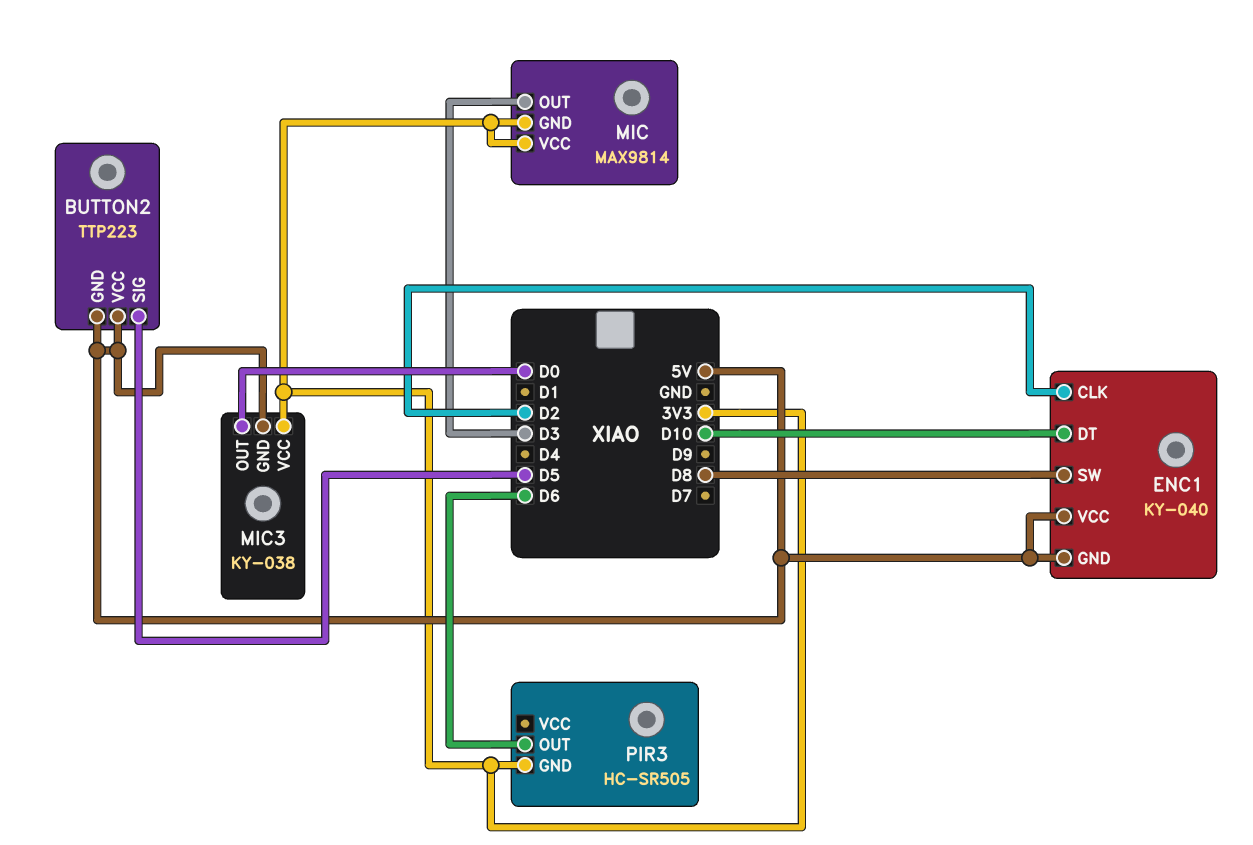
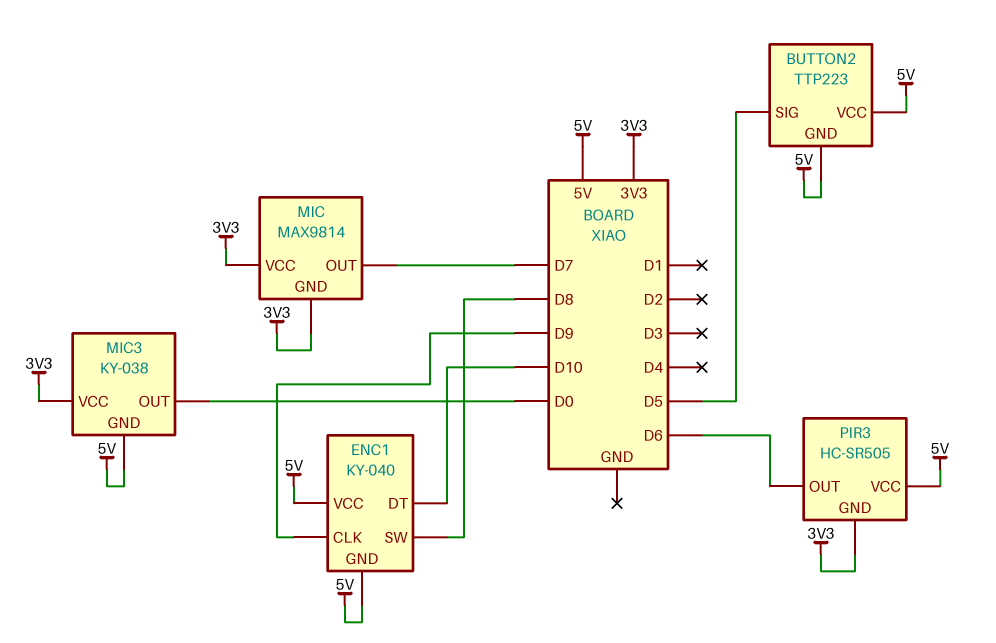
ENC1 pin CLK: D2 -> D9
MIC pin OUT: D3 -> D7
PIR3 pin VCC: none -> 5V

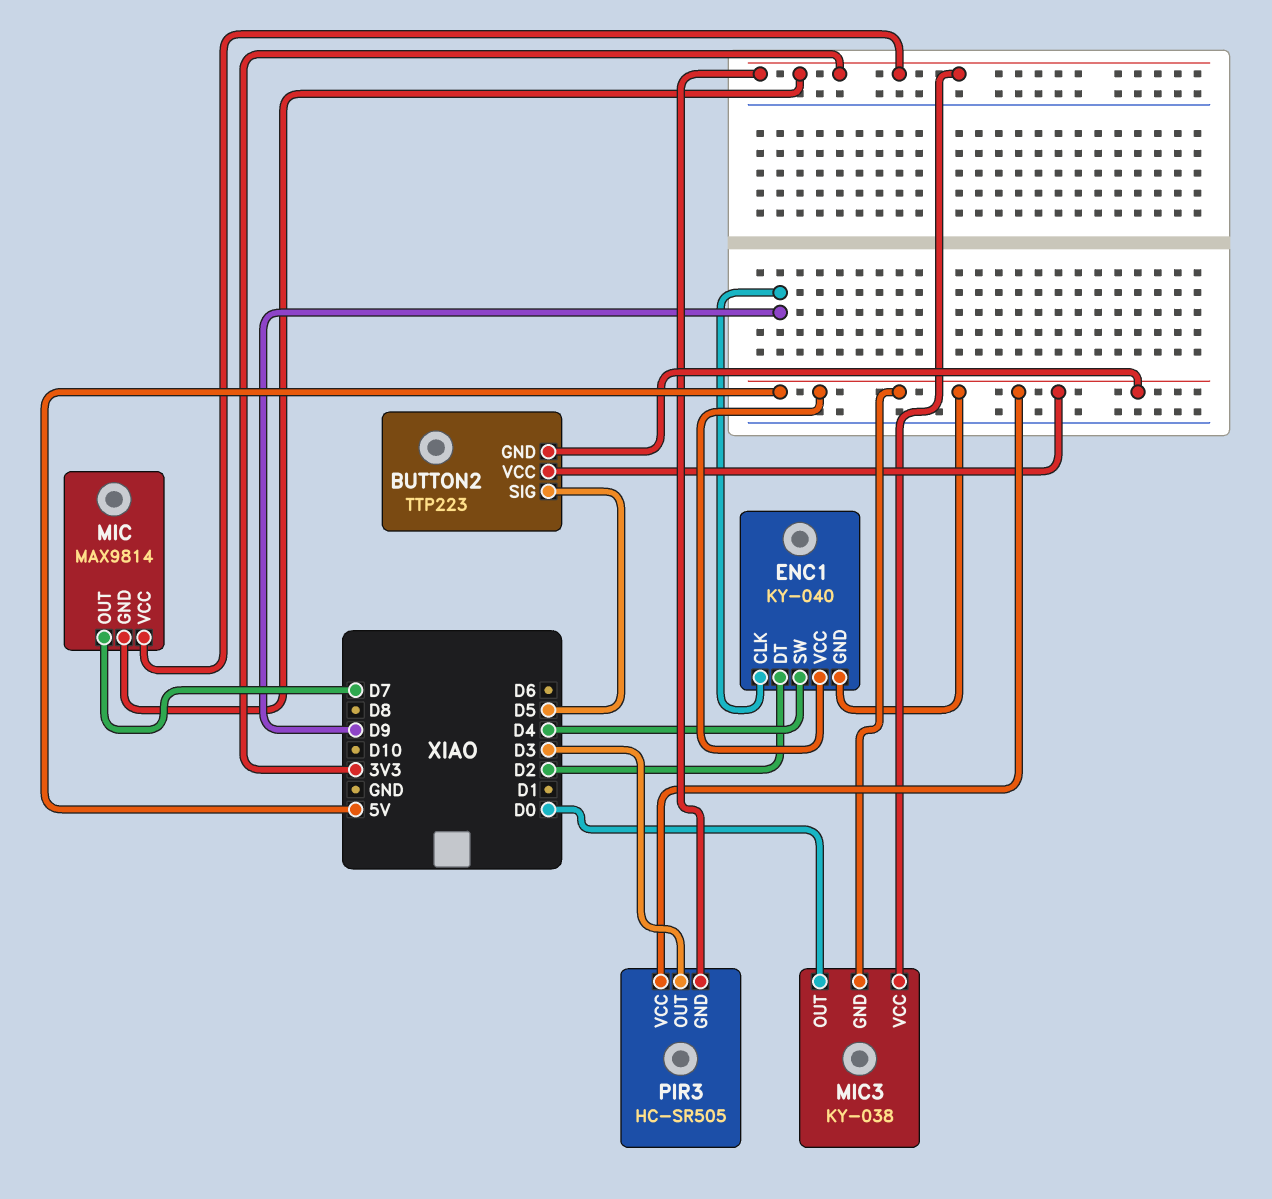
ENC1 pin DT: D10 -> D2
ENC1 pin SW: D8 -> D4
PIR3 pin OUT: D6 -> D3

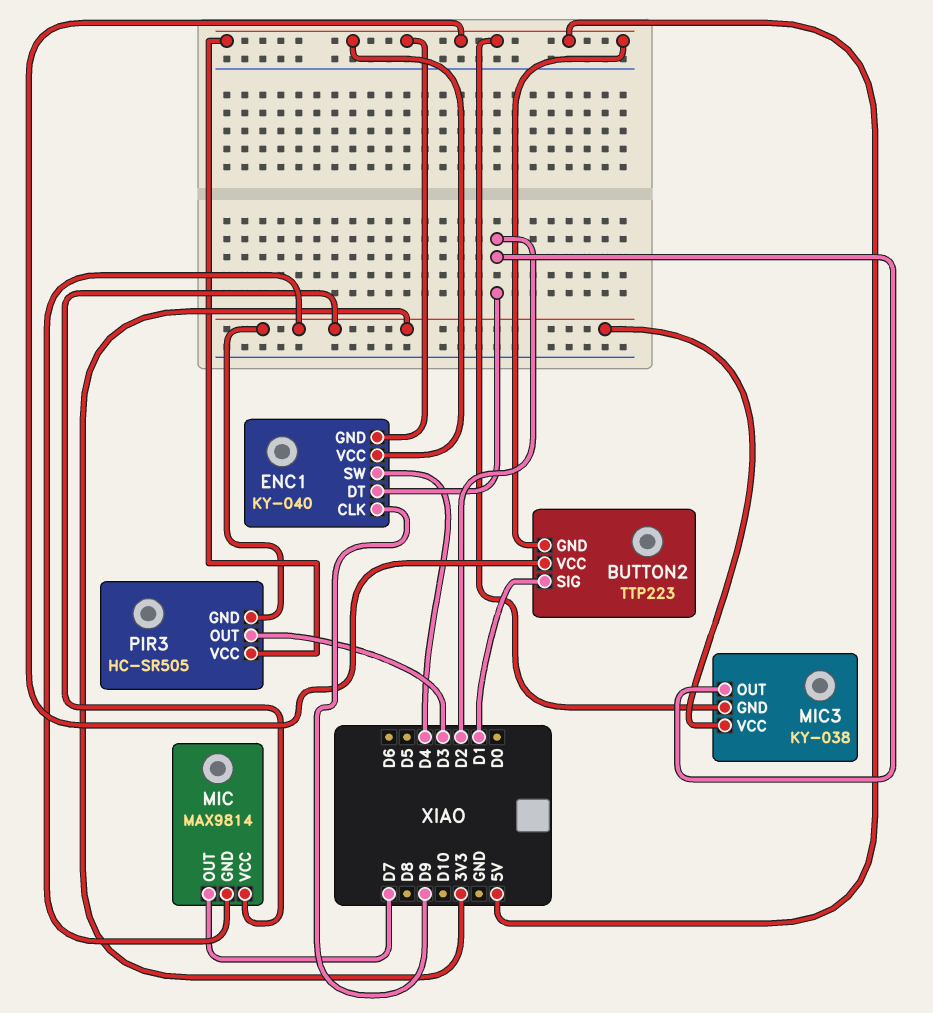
BUTTON2 pin SIG: D5 -> D1
MIC3 pin OUT: D0 -> D2

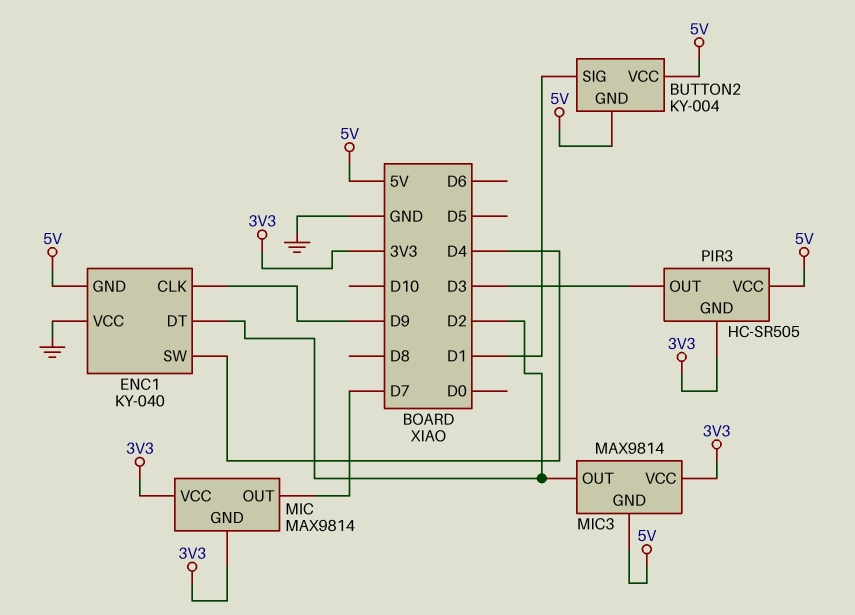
BUTTON2: TTP223 -> KY-004
ENC1 pin VCC: 5V -> GND
MIC3: KY-038 -> MAX9814

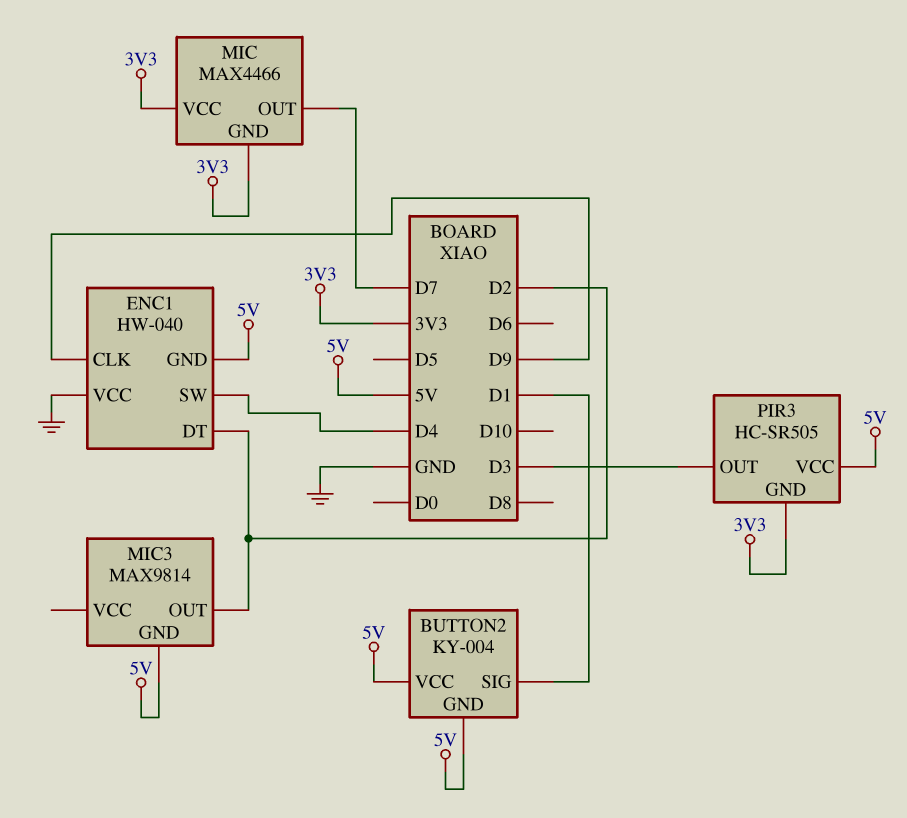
ENC1: KY-040 -> HW-040
MIC: MAX9814 -> MAX4466
MIC3 pin VCC: 3V3 -> none

